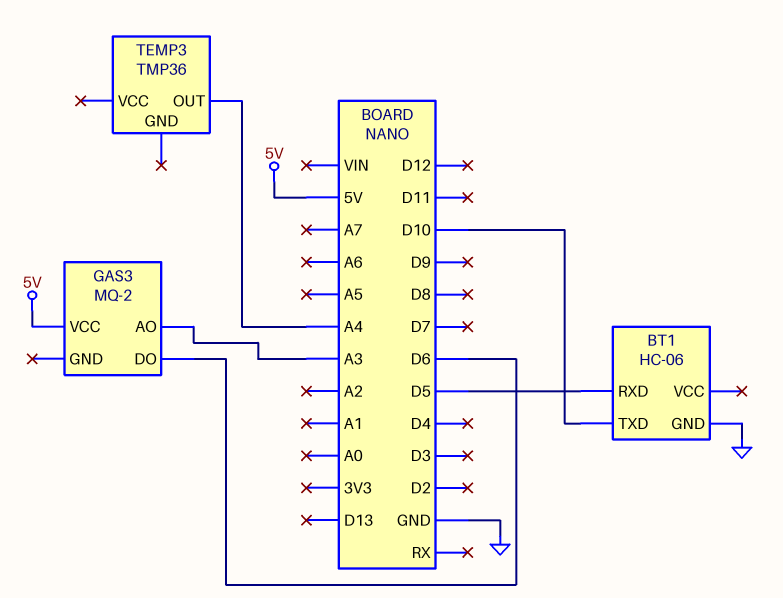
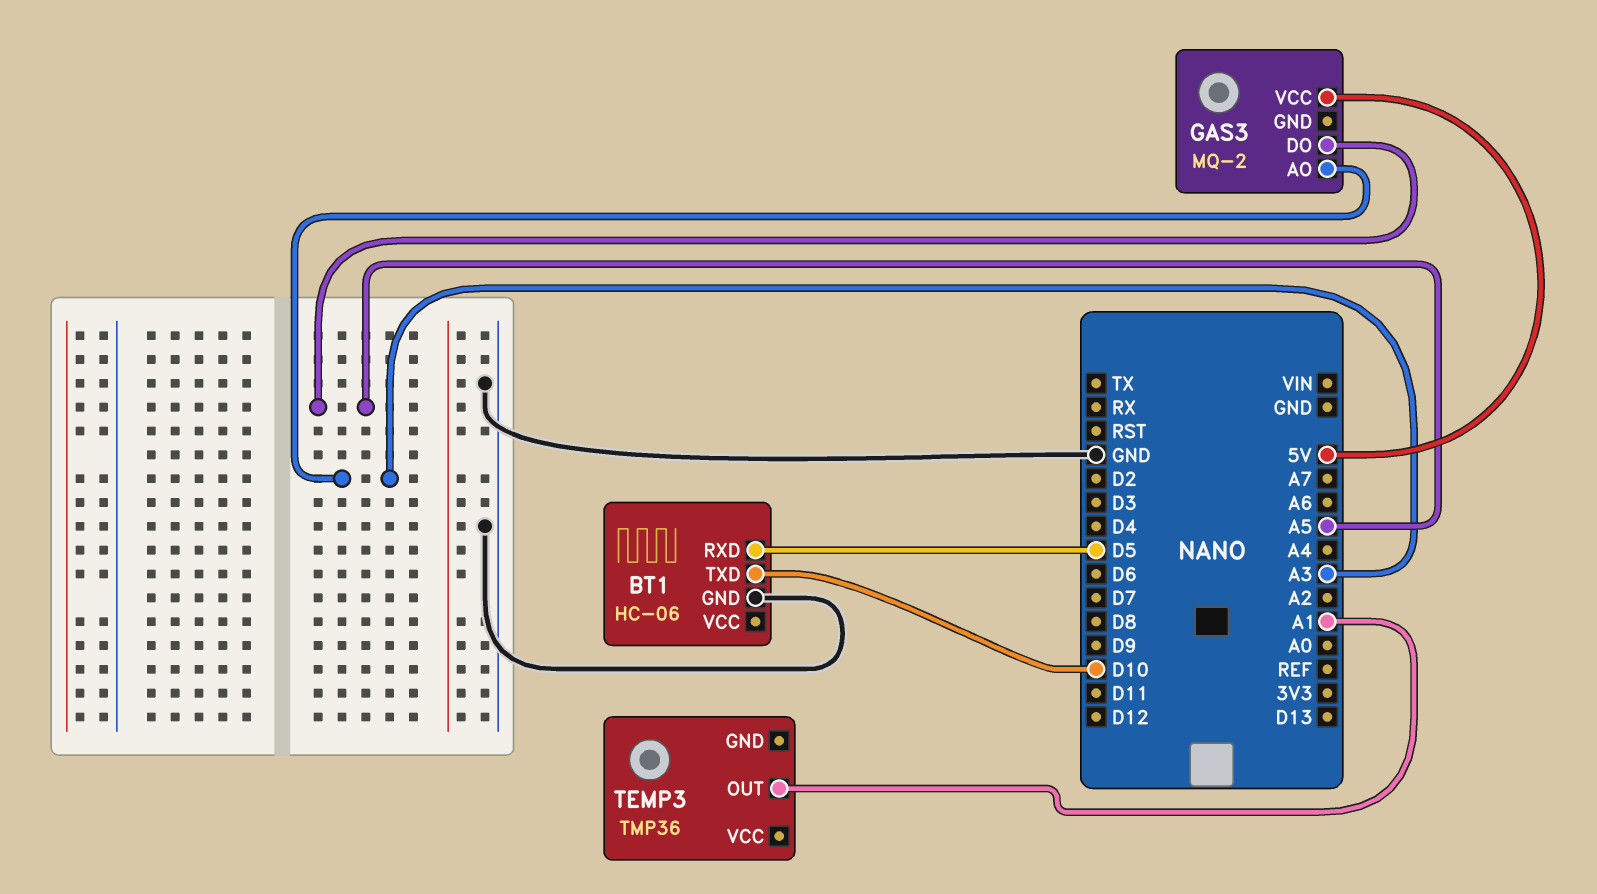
GAS3 pin DO: D6 -> A5
TEMP3 pin OUT: A4 -> A1

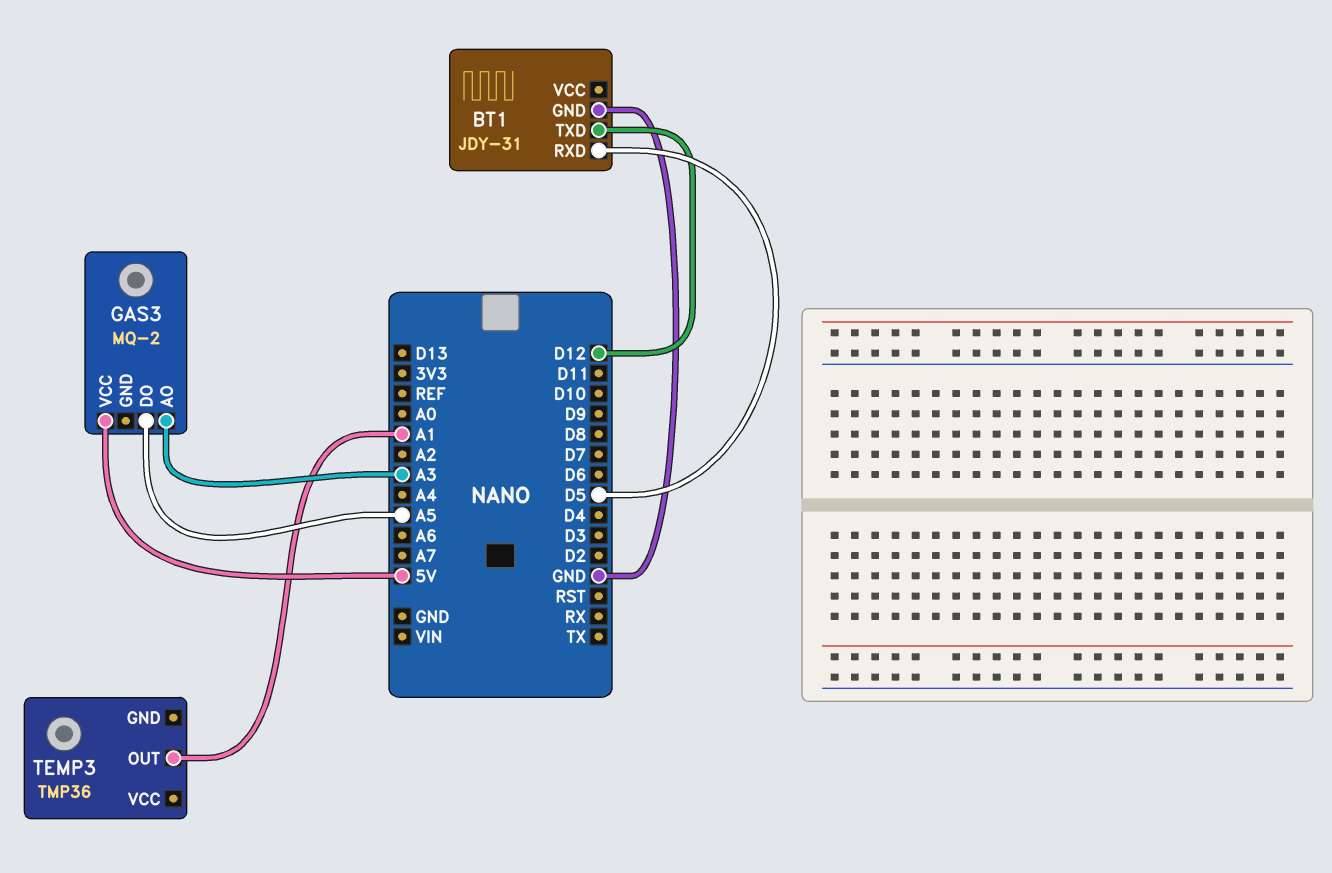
BT1: HC-06 -> JDY-31
BT1 pin TXD: D10 -> D12

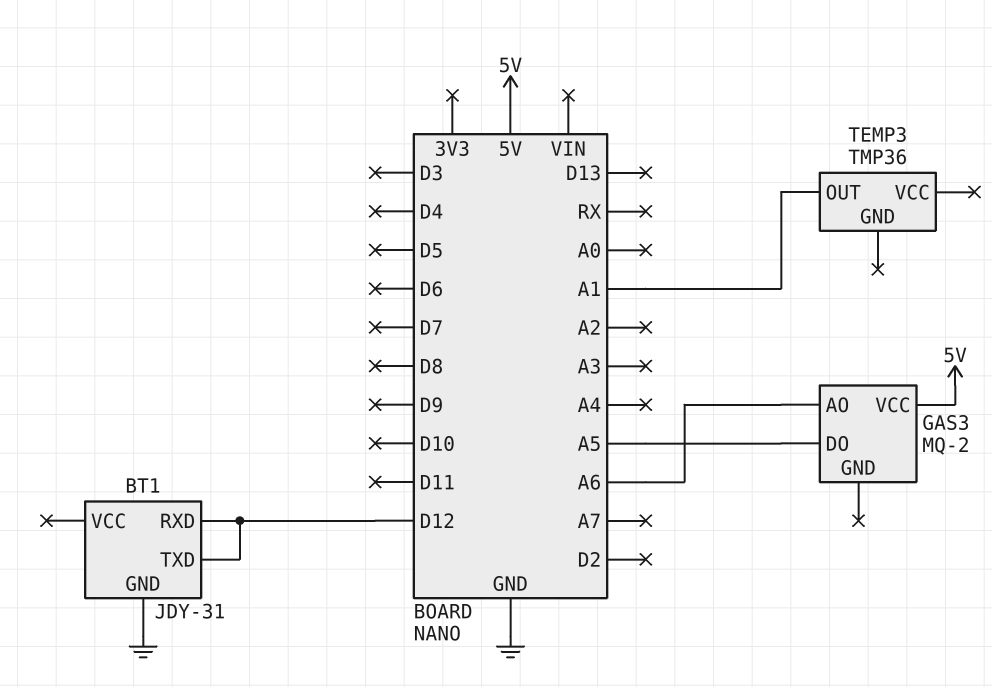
BT1 pin RXD: D5 -> D12
GAS3 pin AO: A3 -> A6

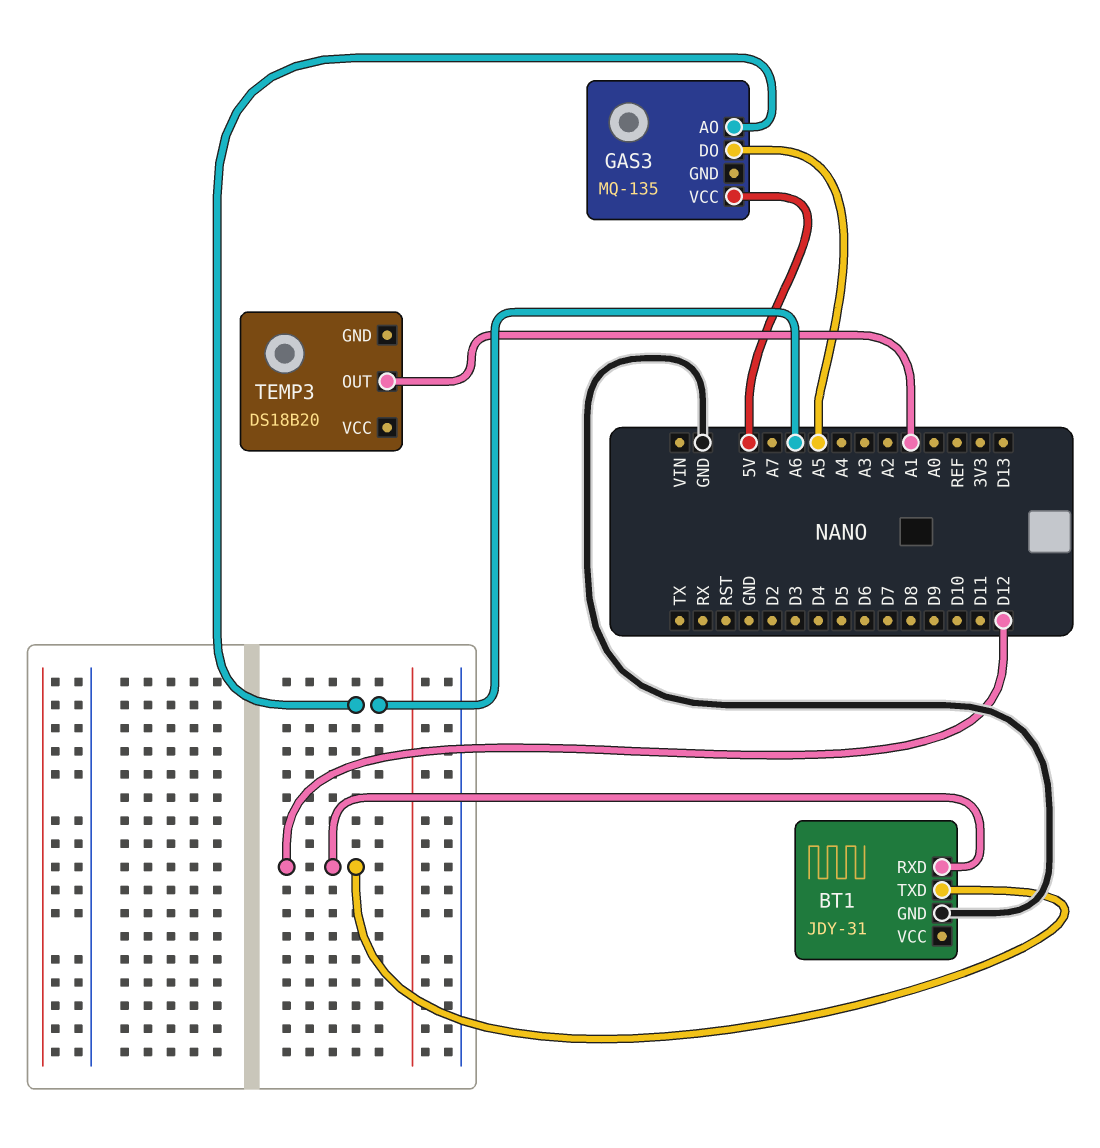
GAS3: MQ-2 -> MQ-135
TEMP3: TMP36 -> DS18B20

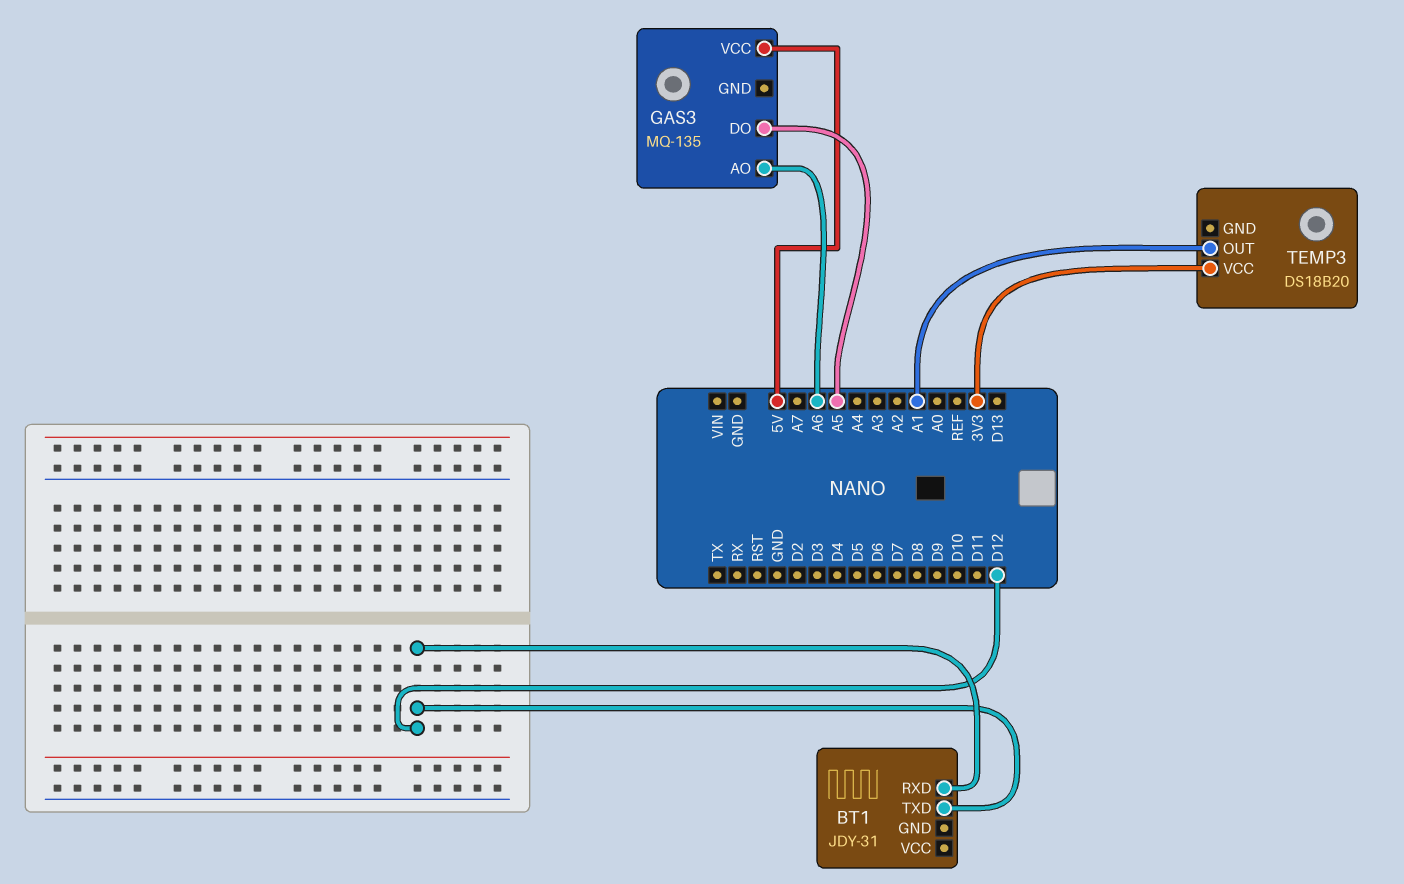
BT1 pin GND: GND -> none
TEMP3 pin VCC: none -> 3V3

